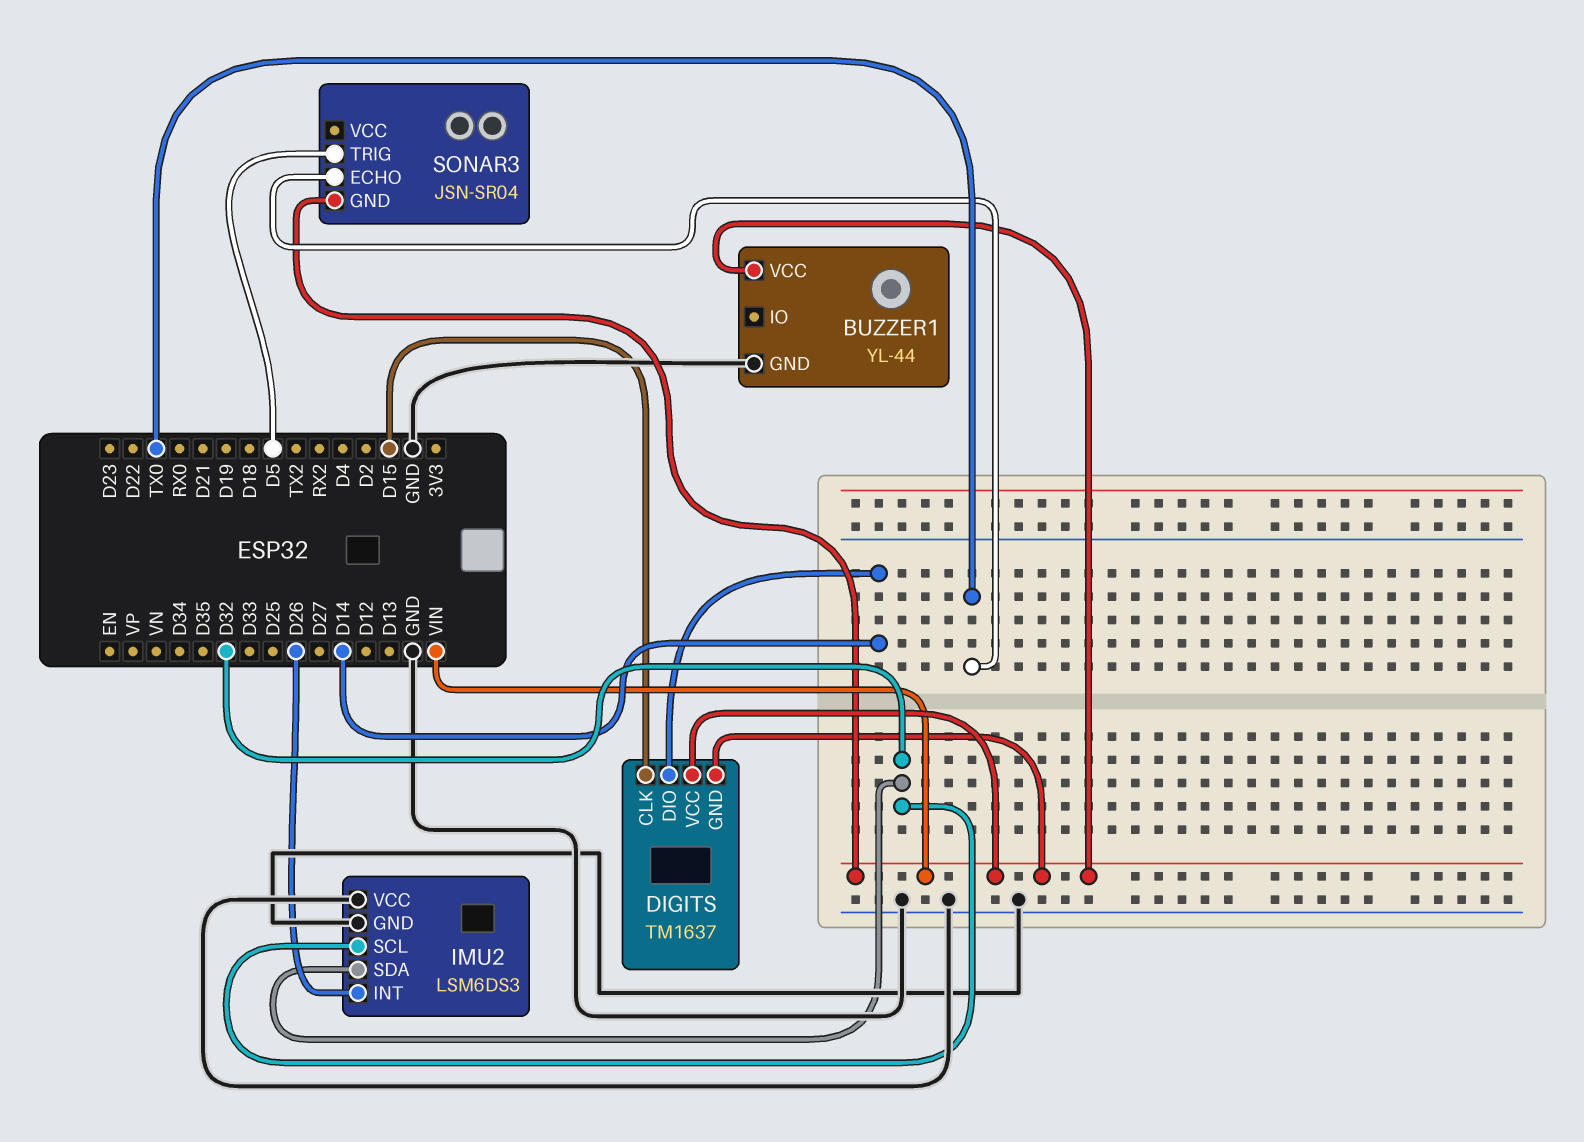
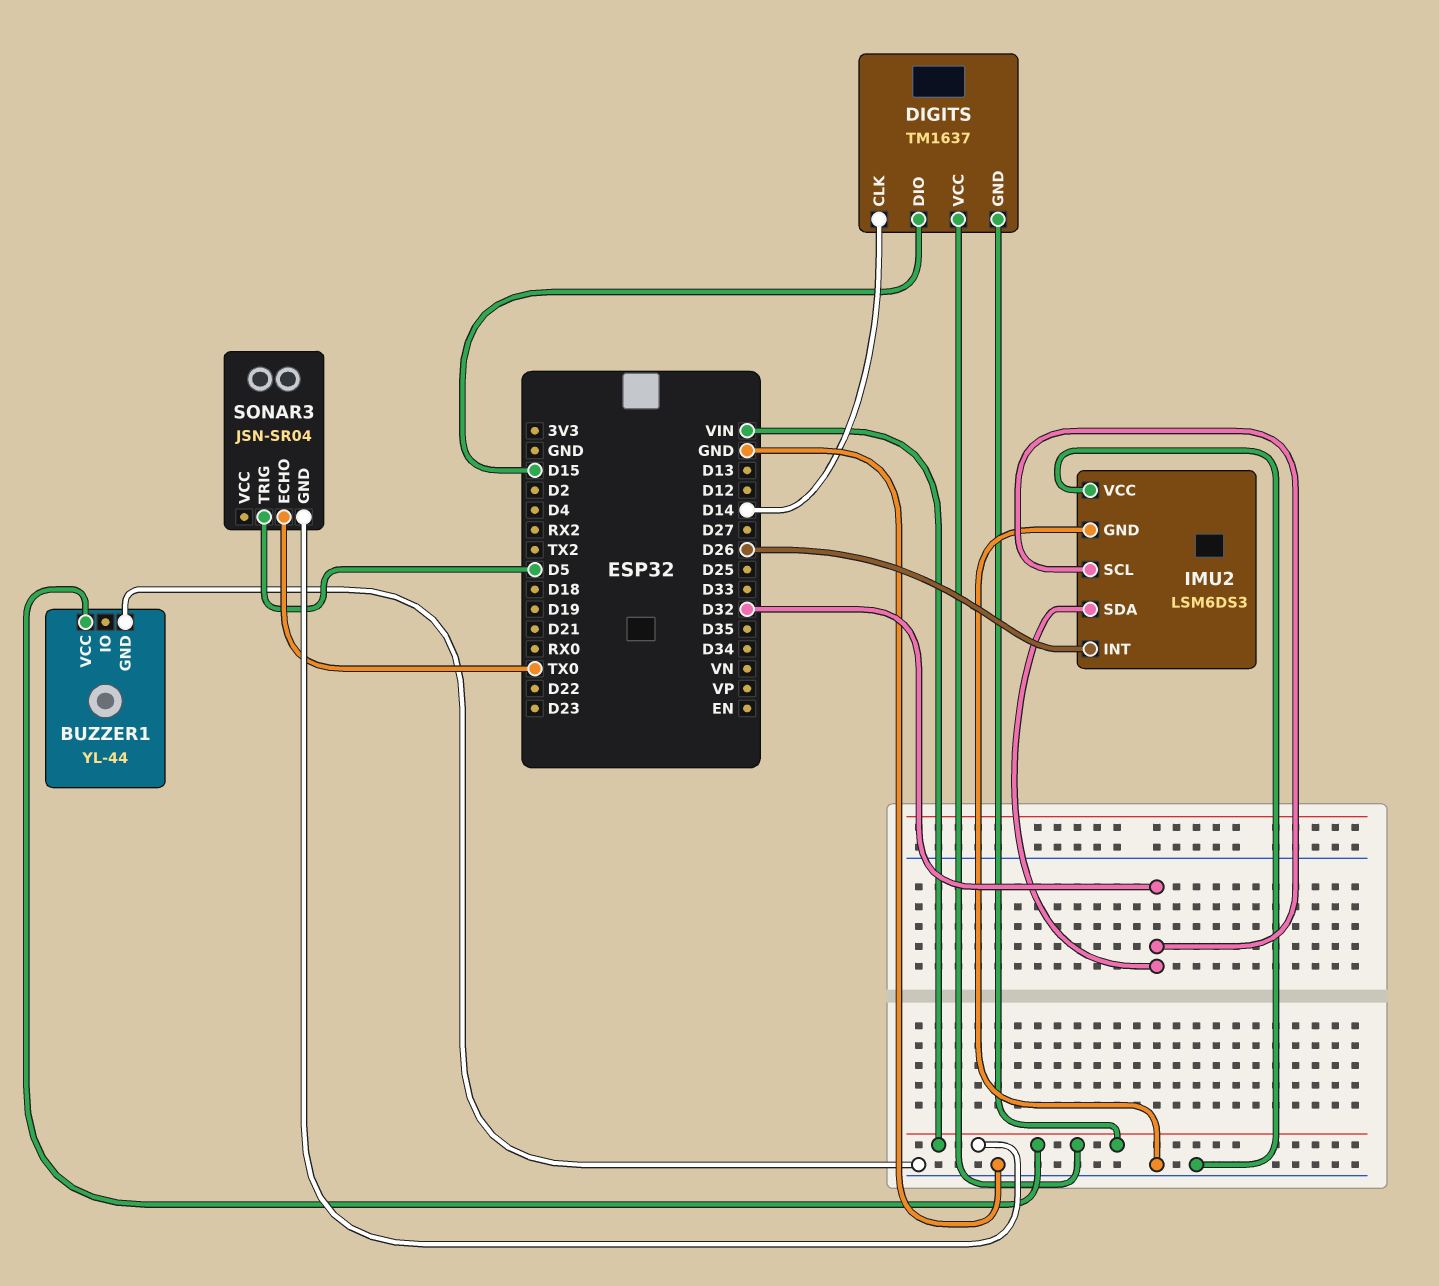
DIGITS pin CLK: D15 -> D14
DIGITS pin DIO: D14 -> D15

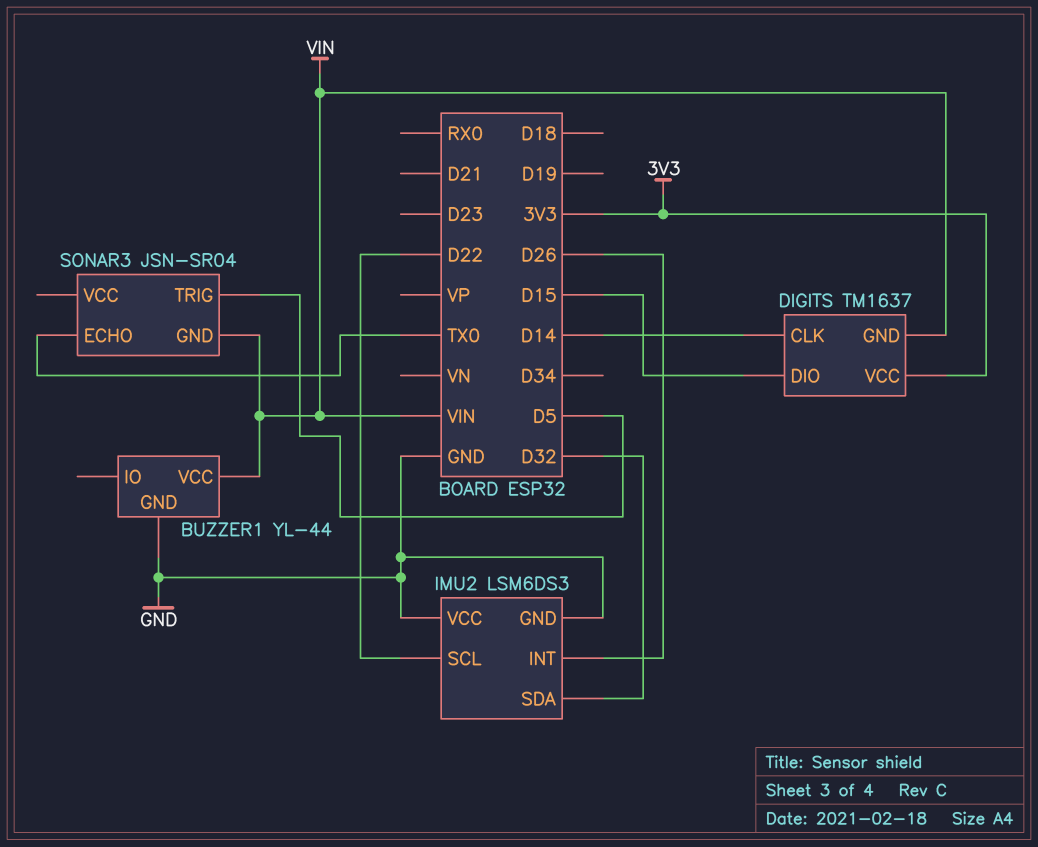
DIGITS pin VCC: VIN -> 3V3
IMU2 pin SCL: D32 -> D22

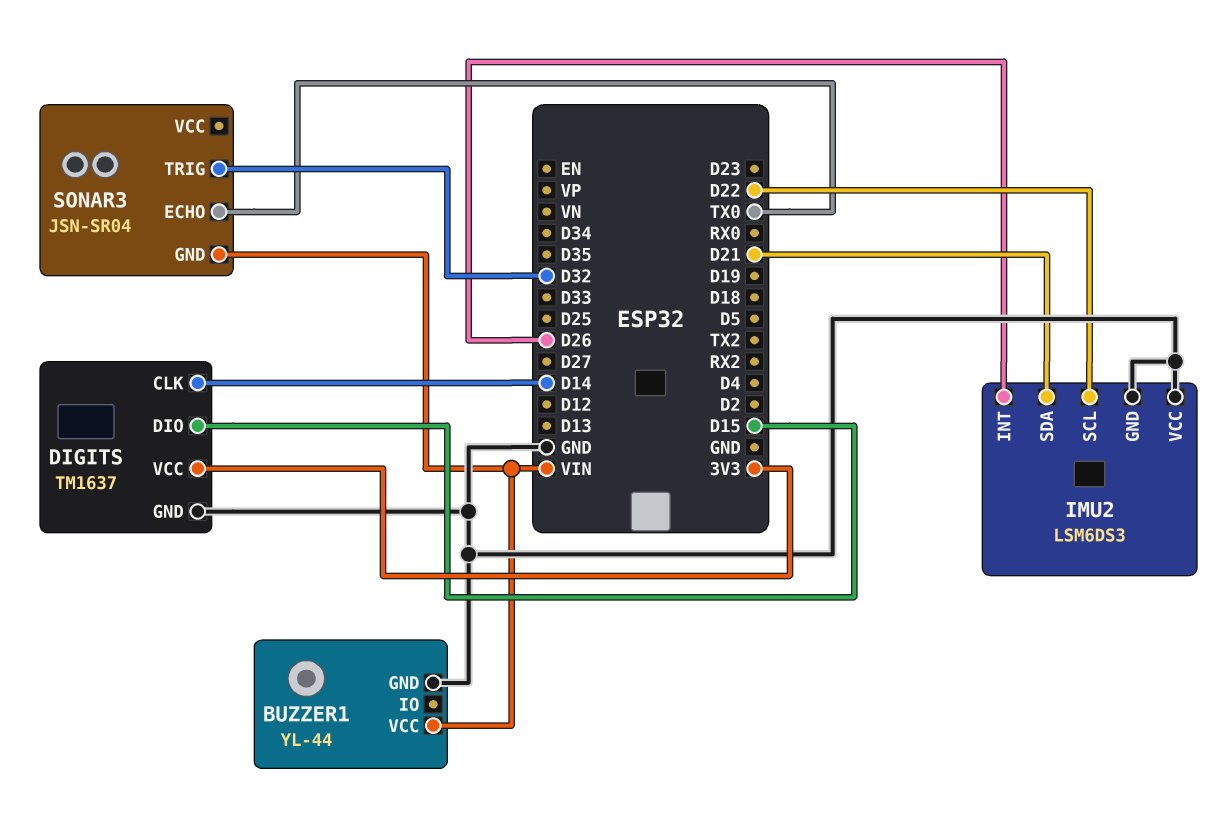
DIGITS pin GND: VIN -> GND
IMU2 pin SDA: D32 -> D21
SONAR3 pin TRIG: D5 -> D32

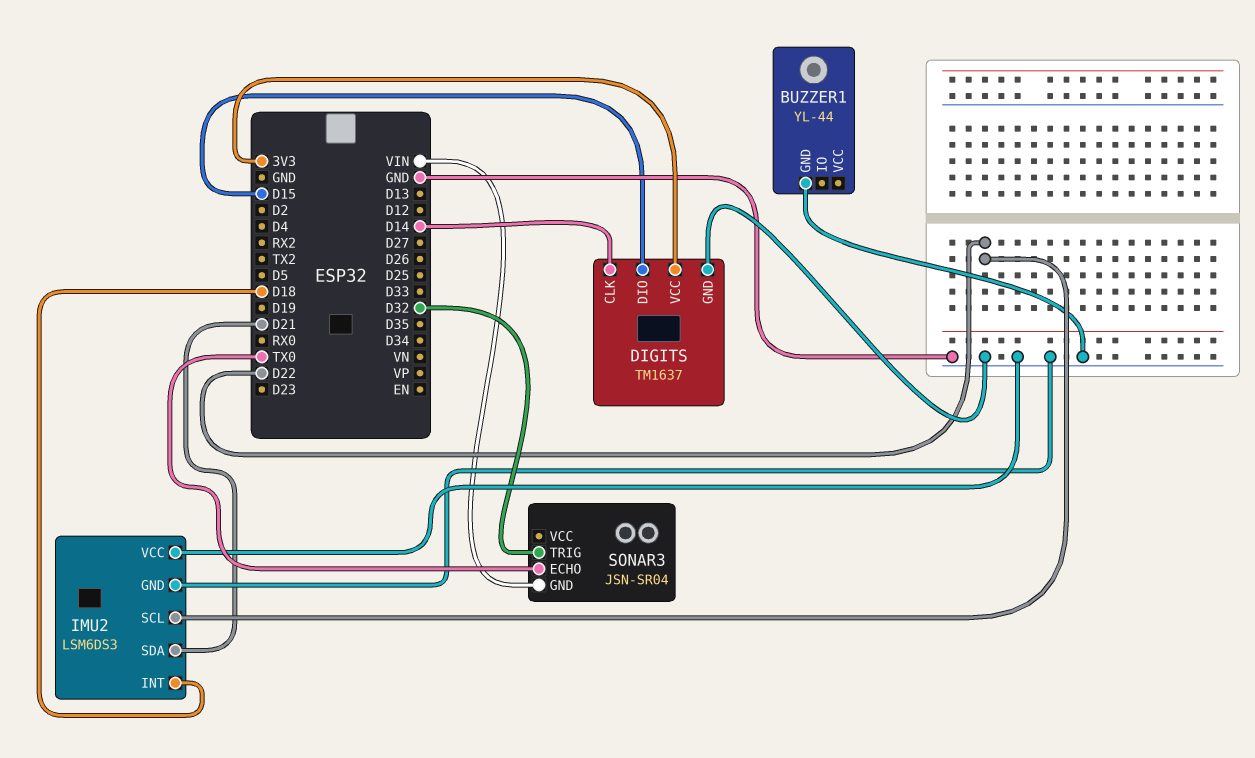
BUZZER1 pin VCC: VIN -> none
IMU2 pin INT: D26 -> D18

